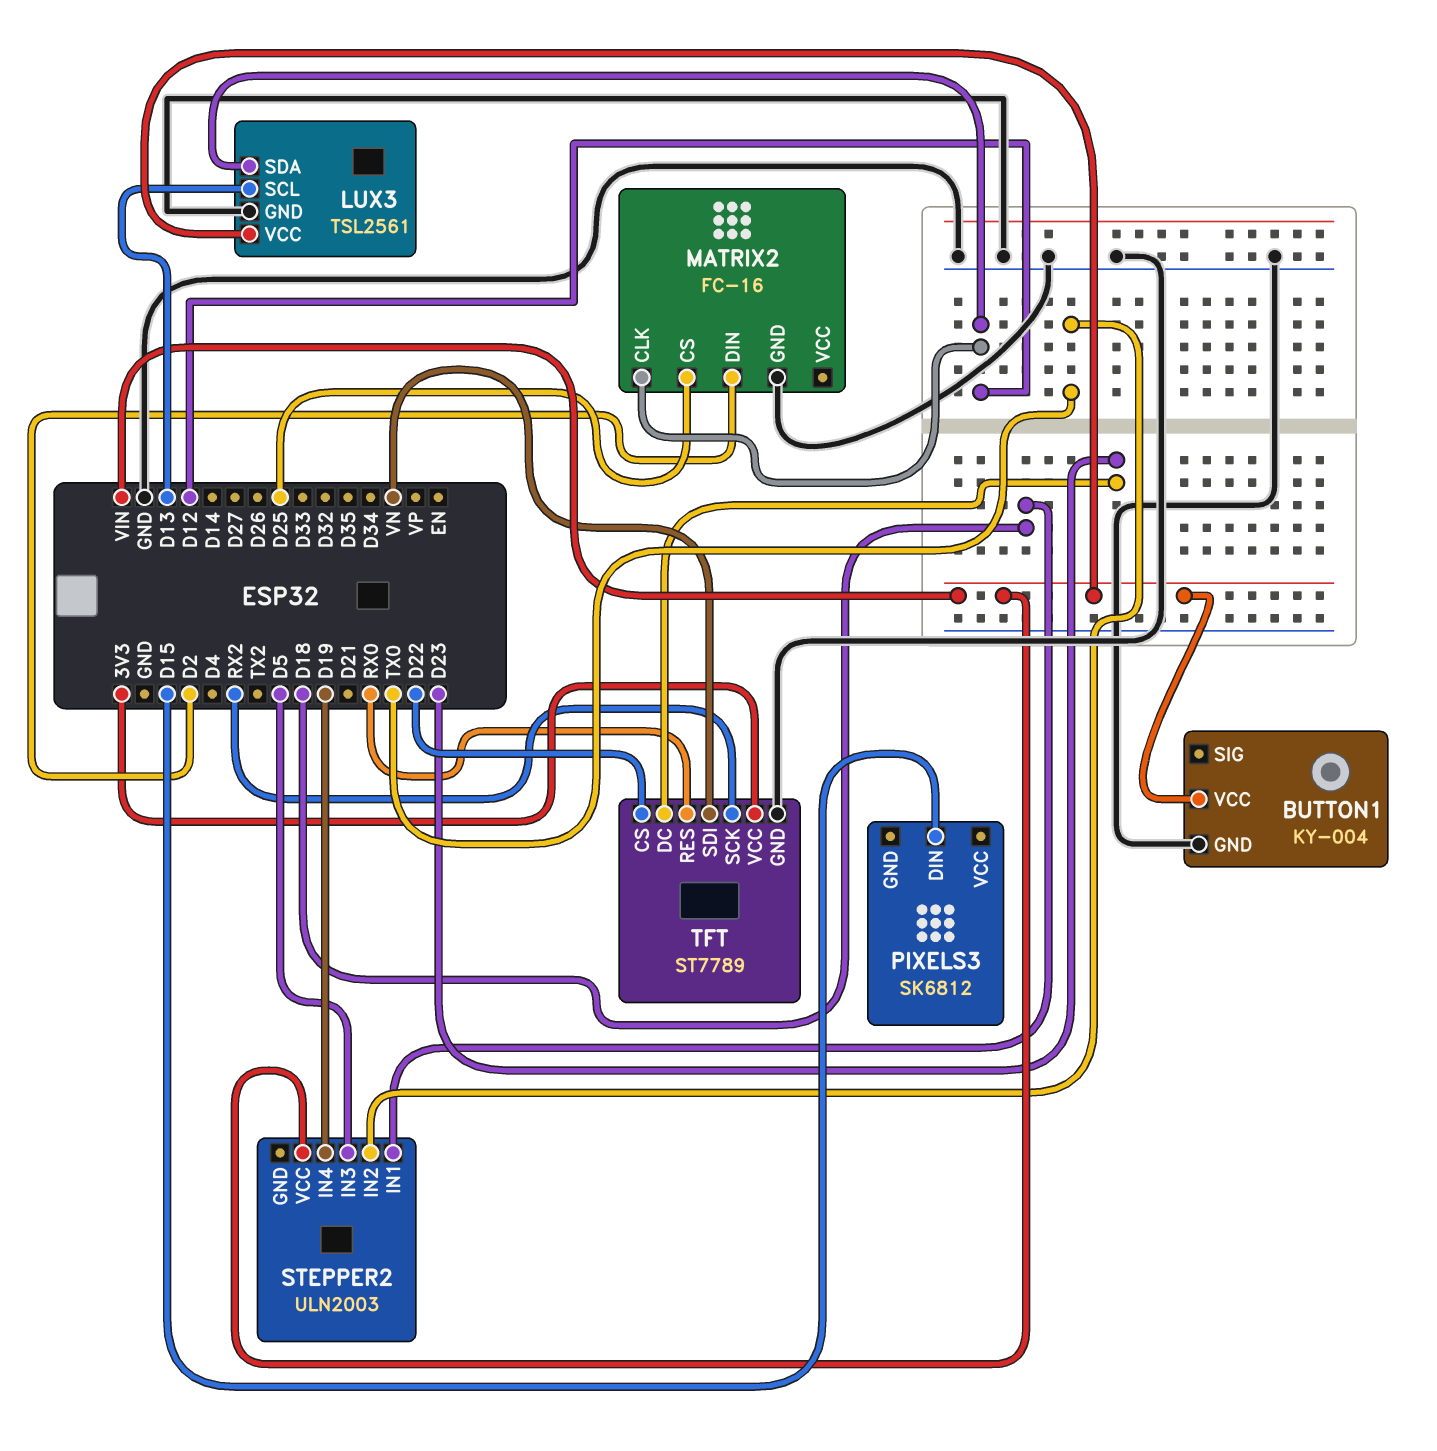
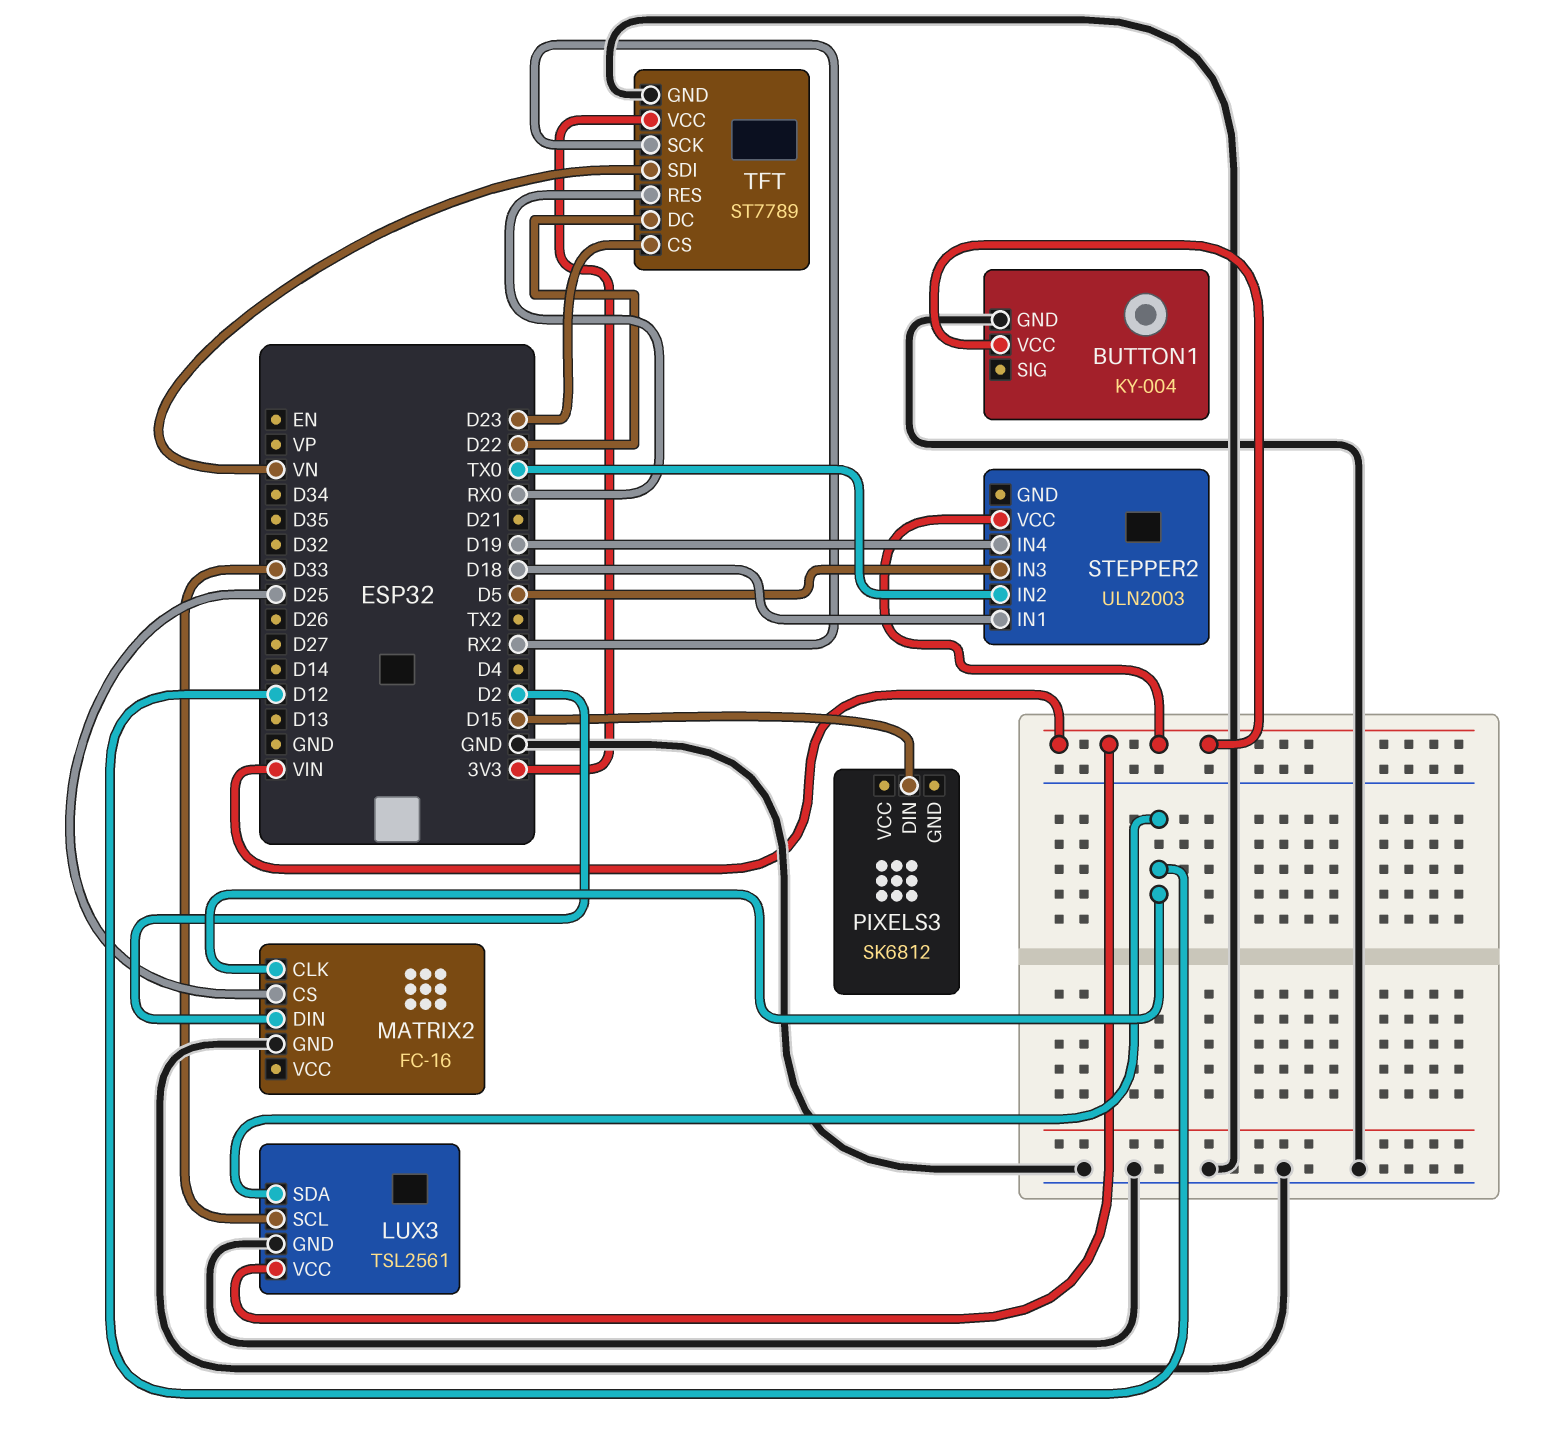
LUX3 pin SCL: D13 -> D33
TFT pin CS: D22 -> D23
TFT pin DC: D23 -> D22

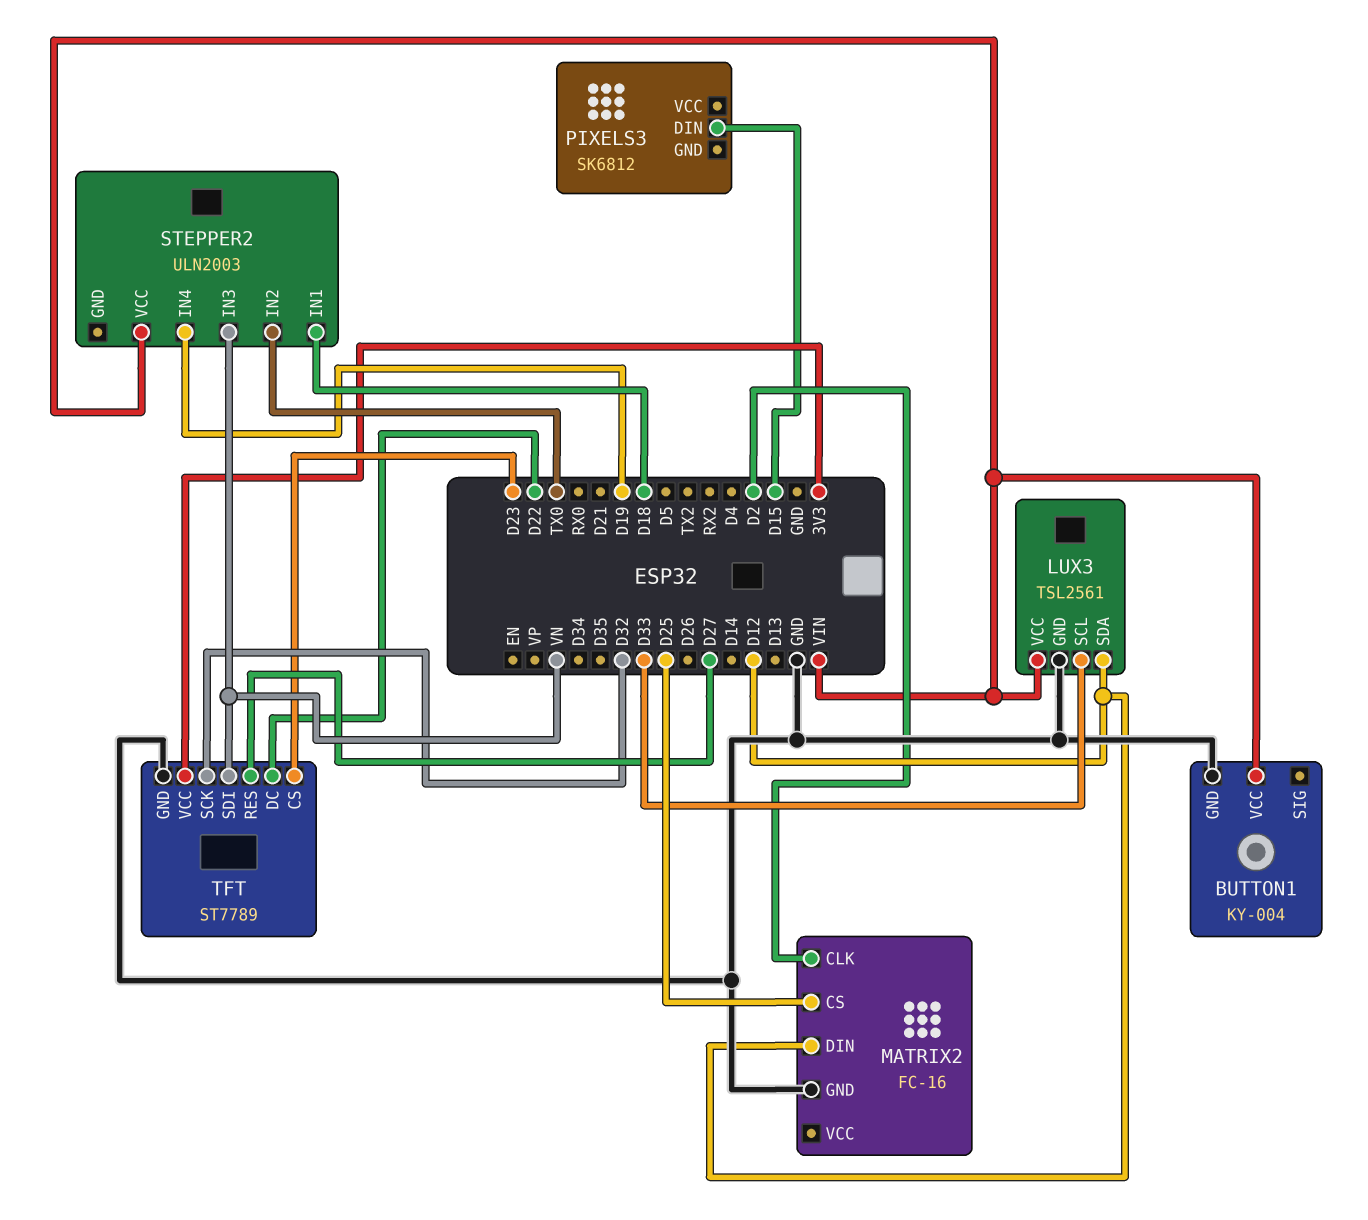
MATRIX2 pin CLK: D12 -> D2
MATRIX2 pin DIN: D2 -> D12
STEPPER2 pin IN3: D5 -> VN
TFT pin RES: RX0 -> D27
TFT pin SCK: RX2 -> D32

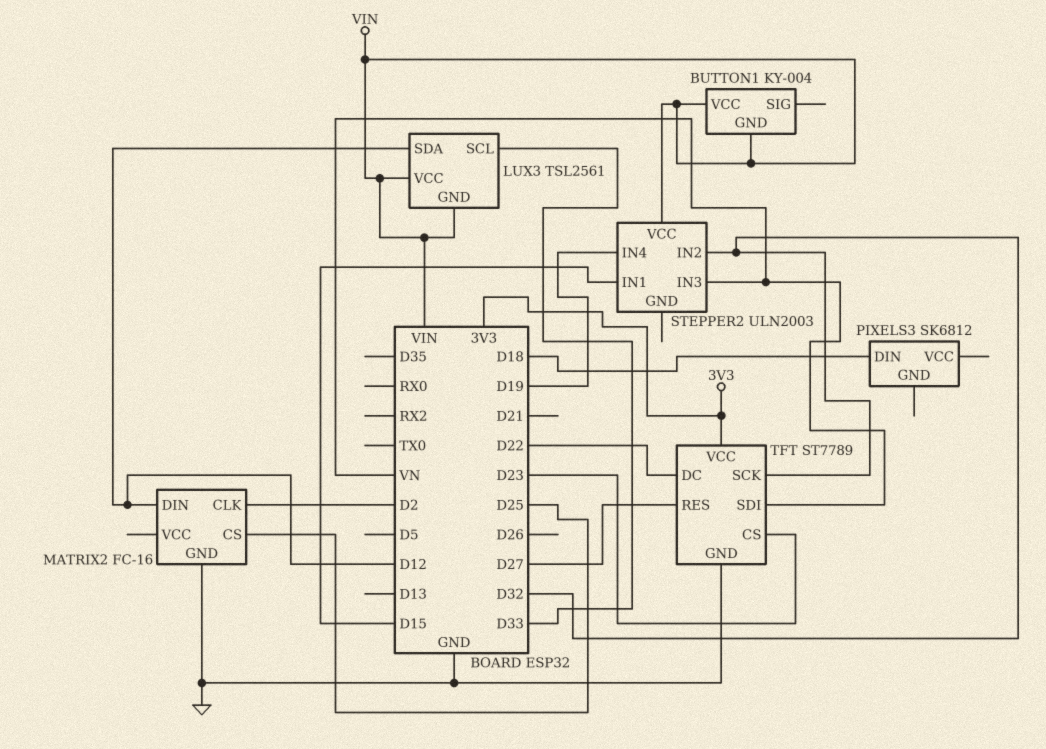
BUTTON1 pin GND: GND -> VIN
LUX3 pin GND: GND -> VIN
PIXELS3 pin DIN: D15 -> D18
STEPPER2 pin IN1: D18 -> D15
STEPPER2 pin IN2: TX0 -> D32

